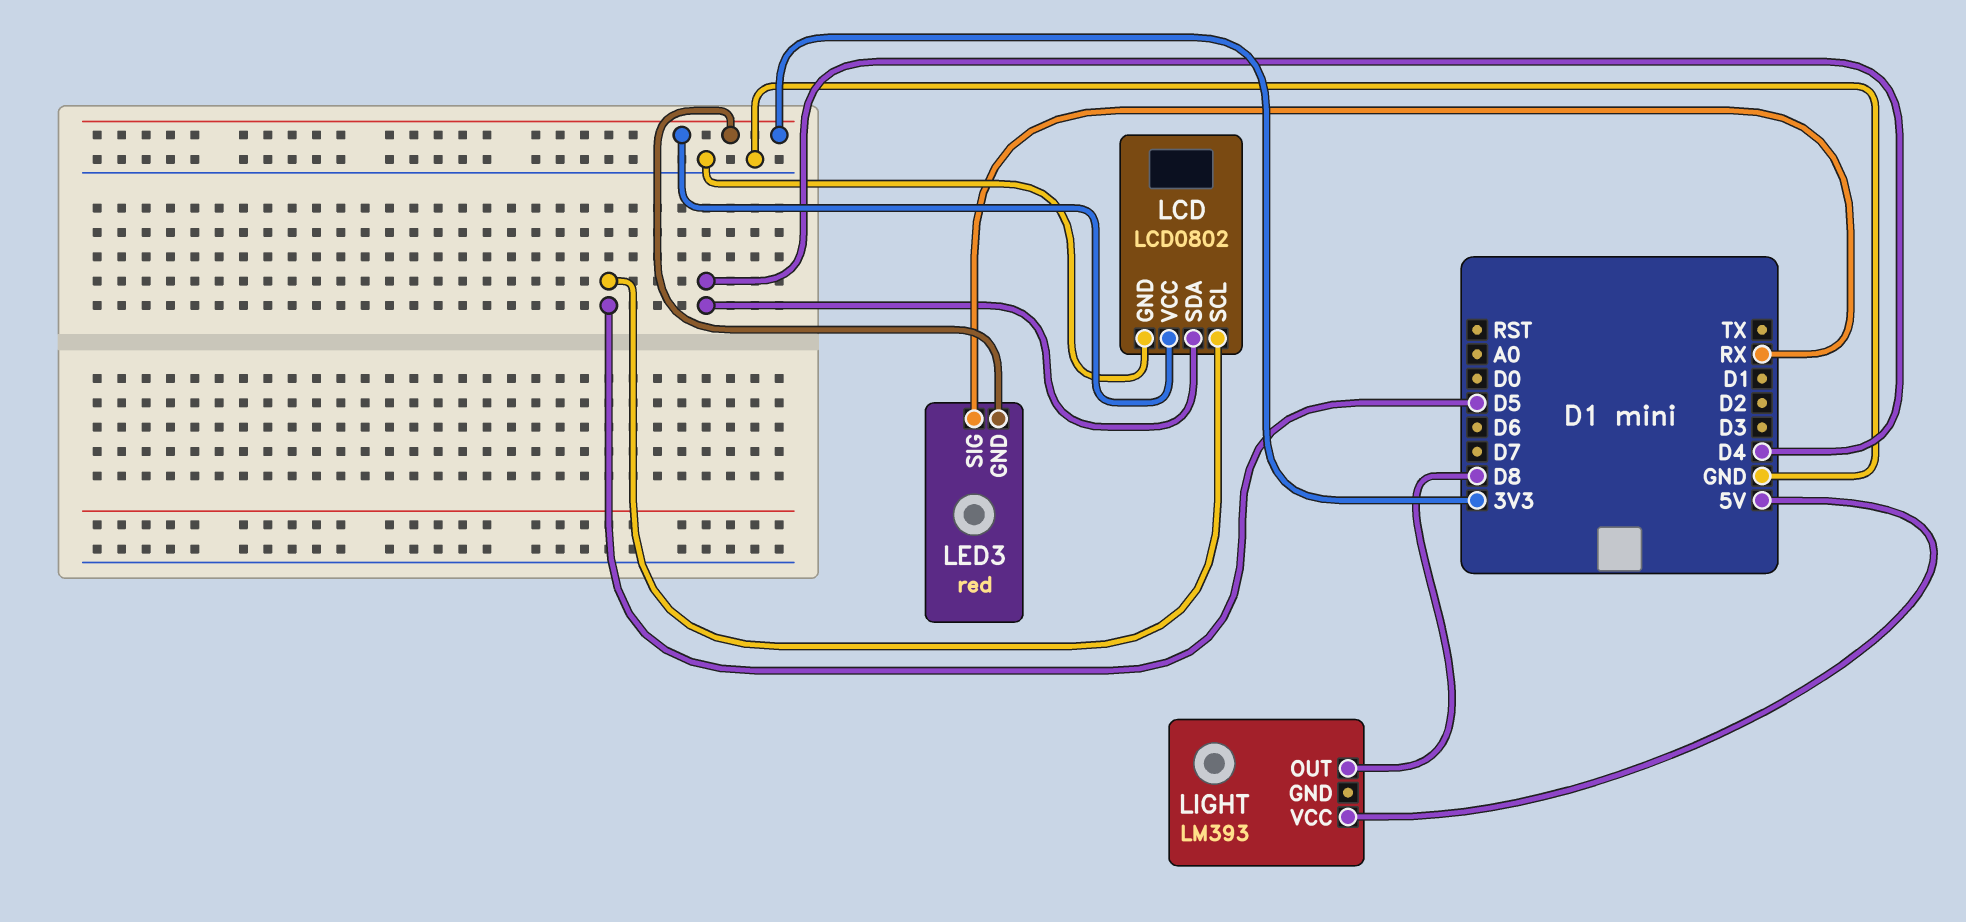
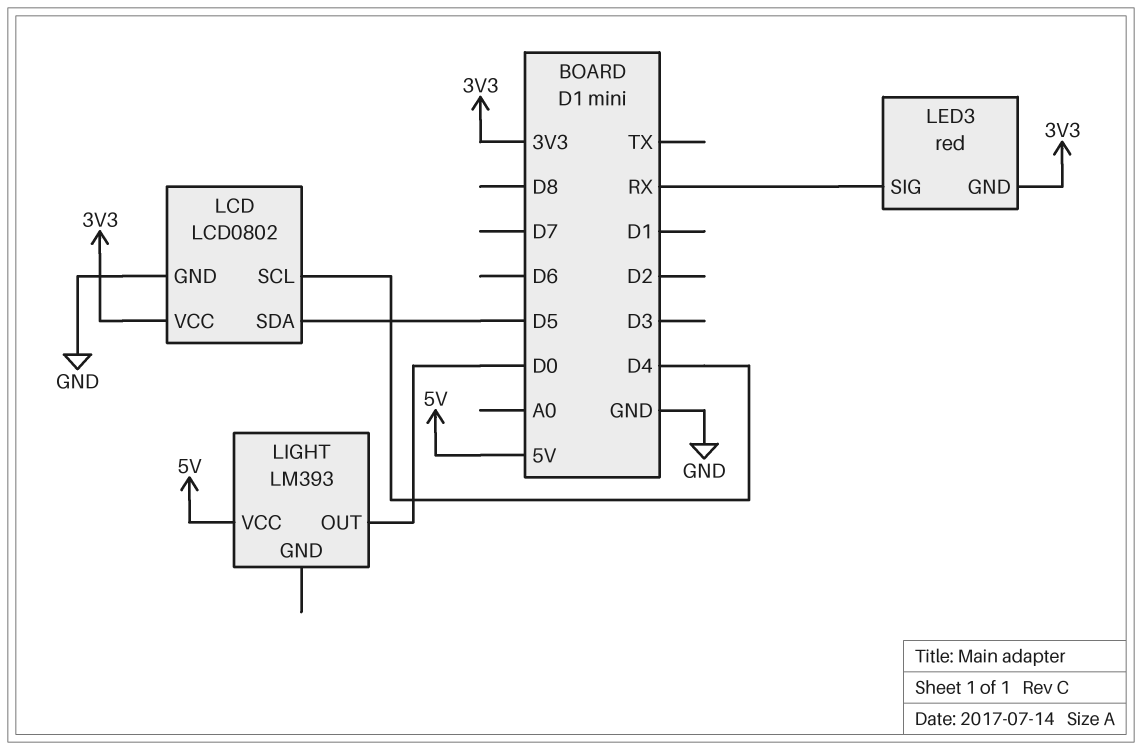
LCD pin SCL: D5 -> D4
LCD pin SDA: D4 -> D5
LIGHT pin OUT: D8 -> D0

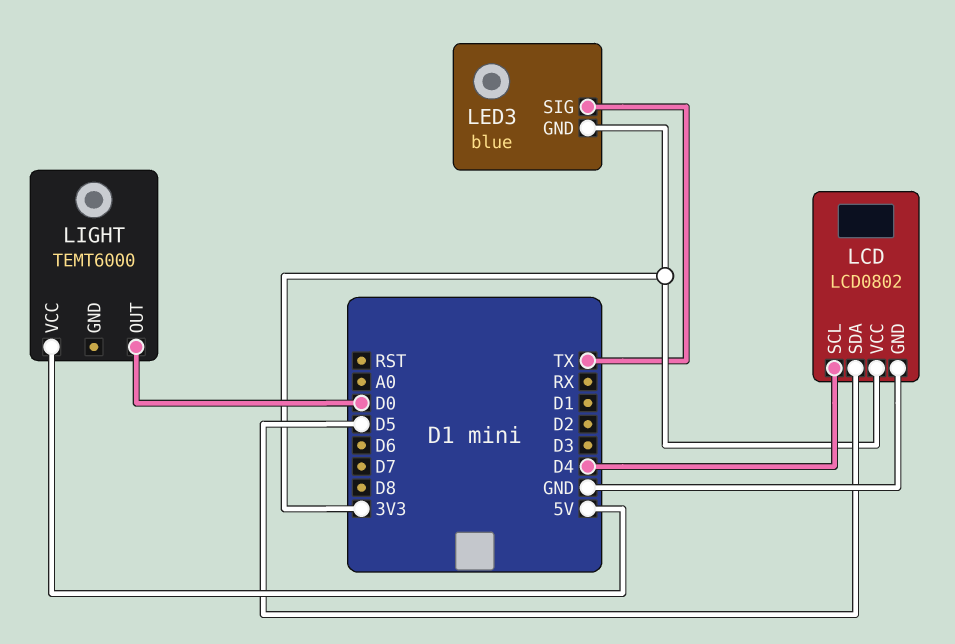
LED3: red -> blue
LED3 pin SIG: RX -> TX
LIGHT: LM393 -> TEMT6000

